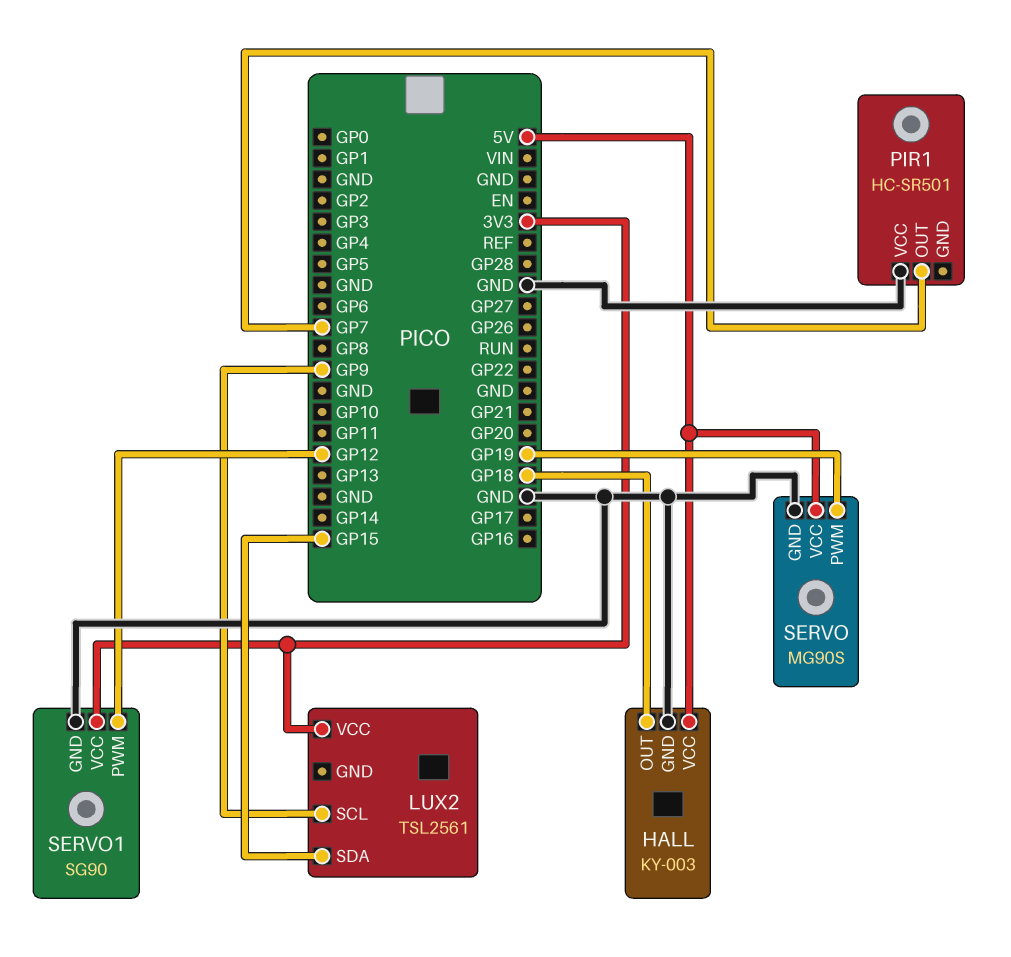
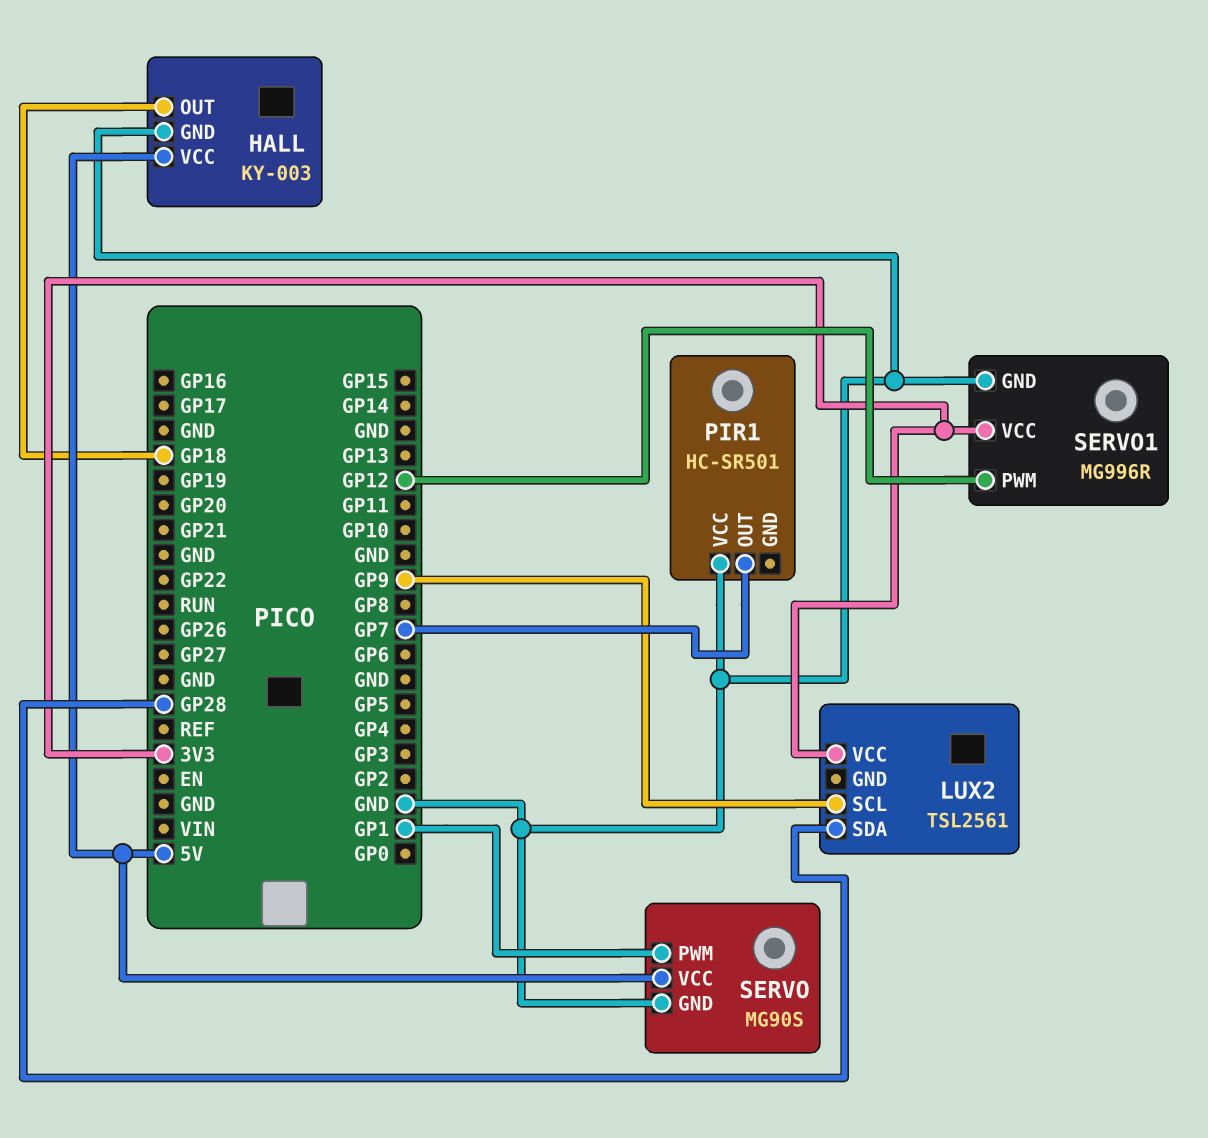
LUX2 pin SDA: GP15 -> GP28
SERVO pin PWM: GP19 -> GP1
SERVO1: SG90 -> MG996R

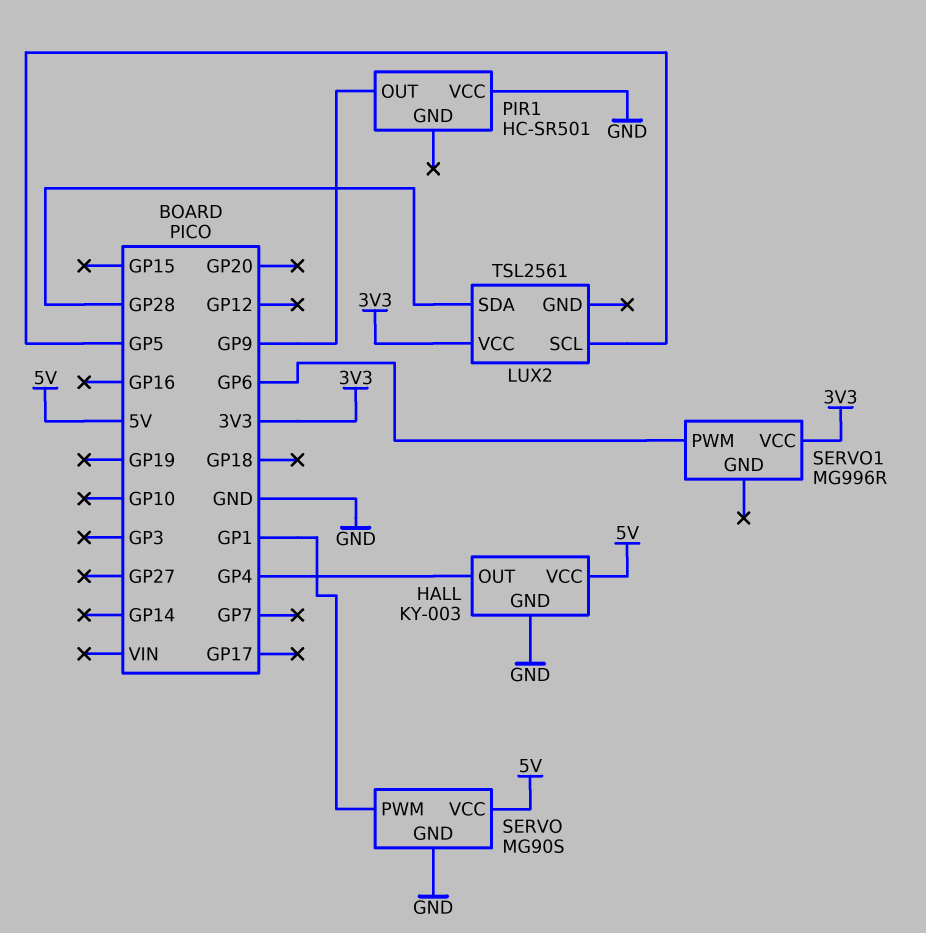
HALL pin OUT: GP18 -> GP4
LUX2 pin SCL: GP9 -> GP5
PIR1 pin OUT: GP7 -> GP9
SERVO1 pin GND: GND -> none
SERVO1 pin PWM: GP12 -> GP6

